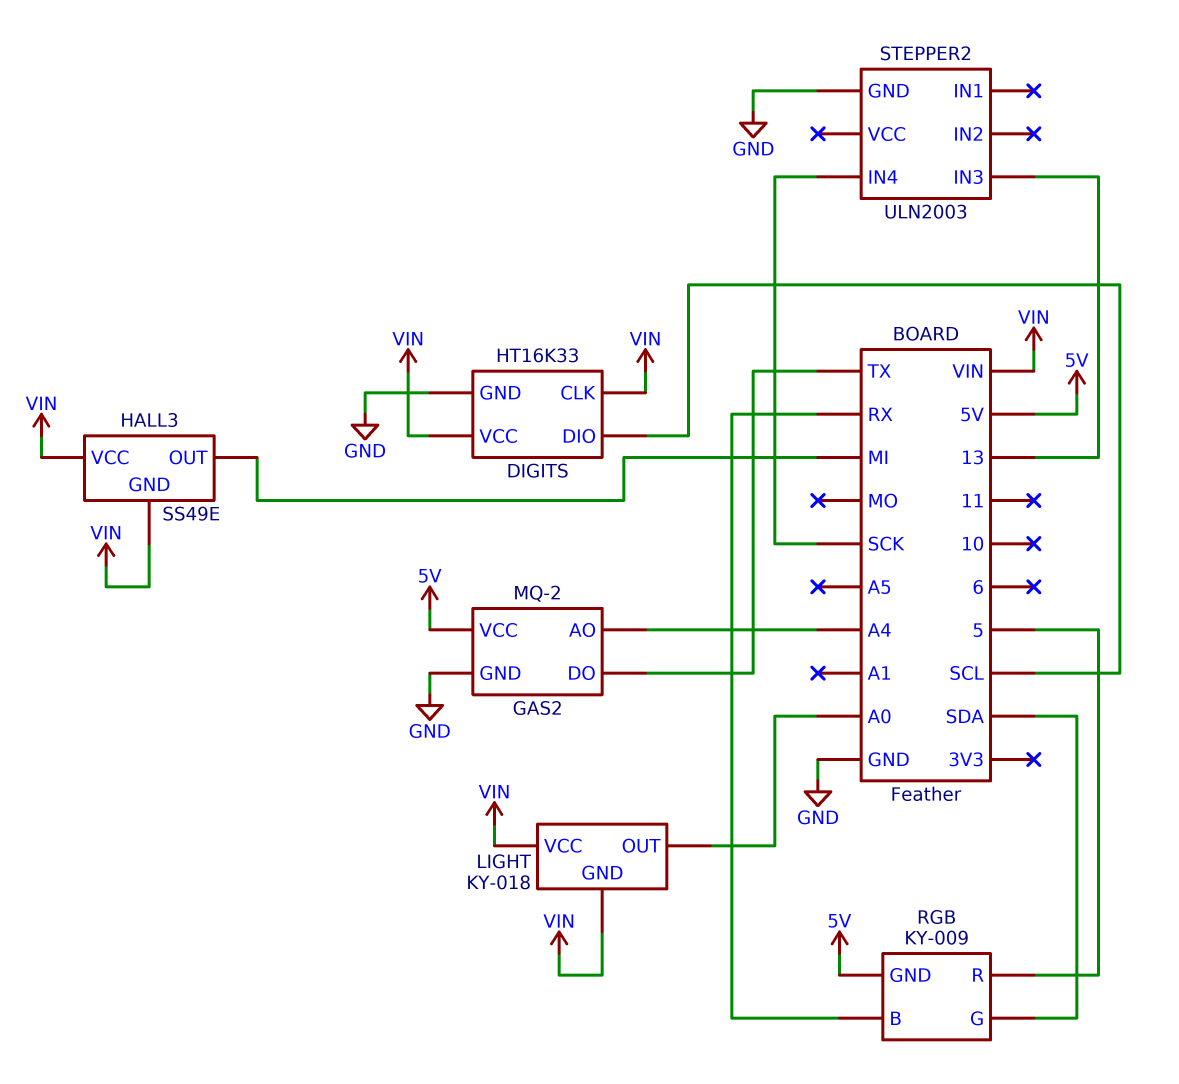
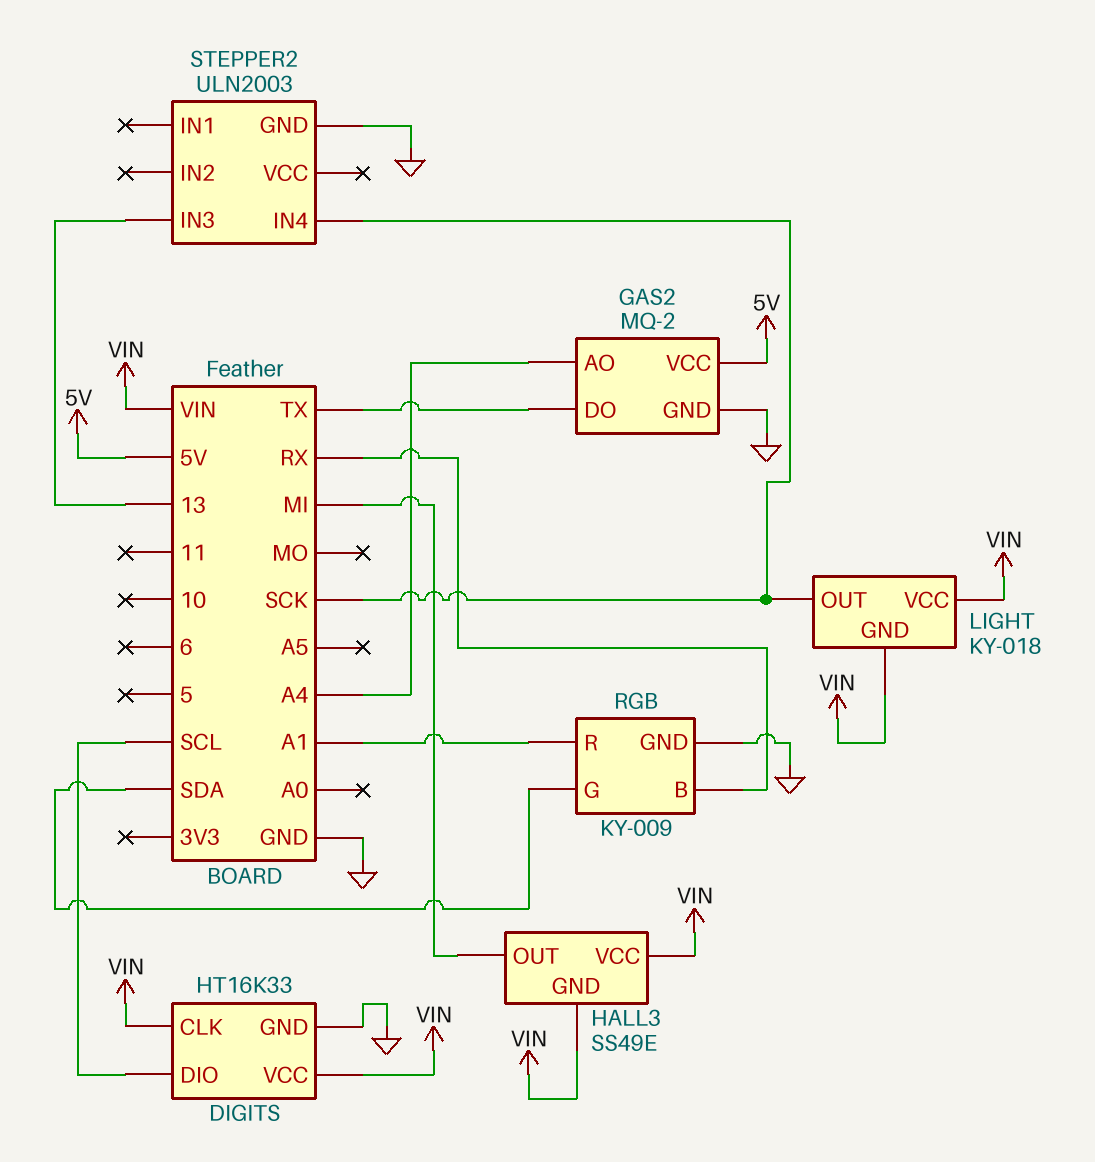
LIGHT pin OUT: A0 -> SCK
RGB pin GND: 5V -> GND
RGB pin R: 5 -> A1

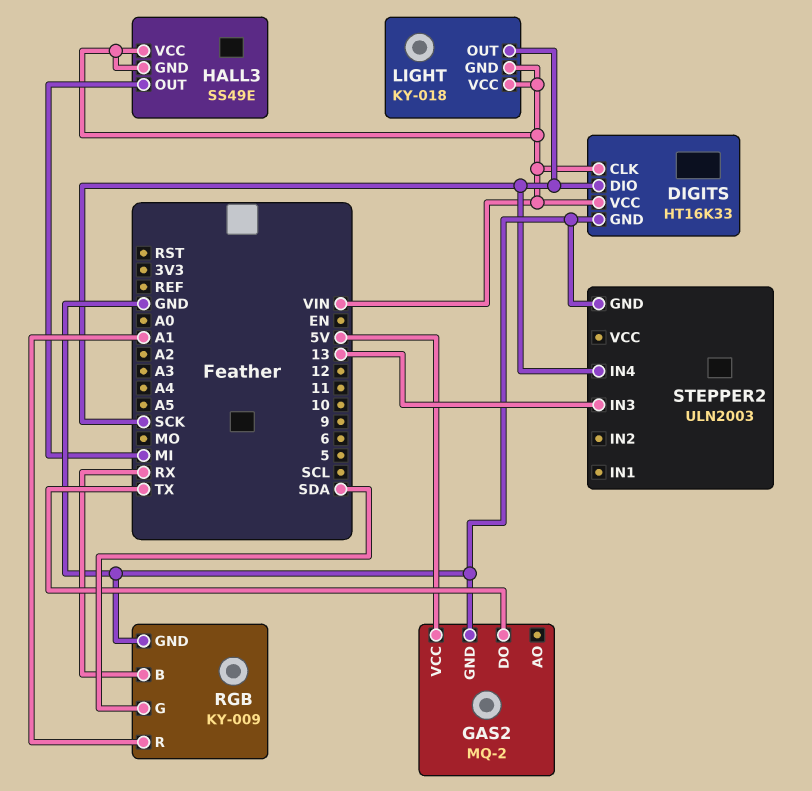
DIGITS pin DIO: SCL -> SCK
GAS2 pin AO: A4 -> none

